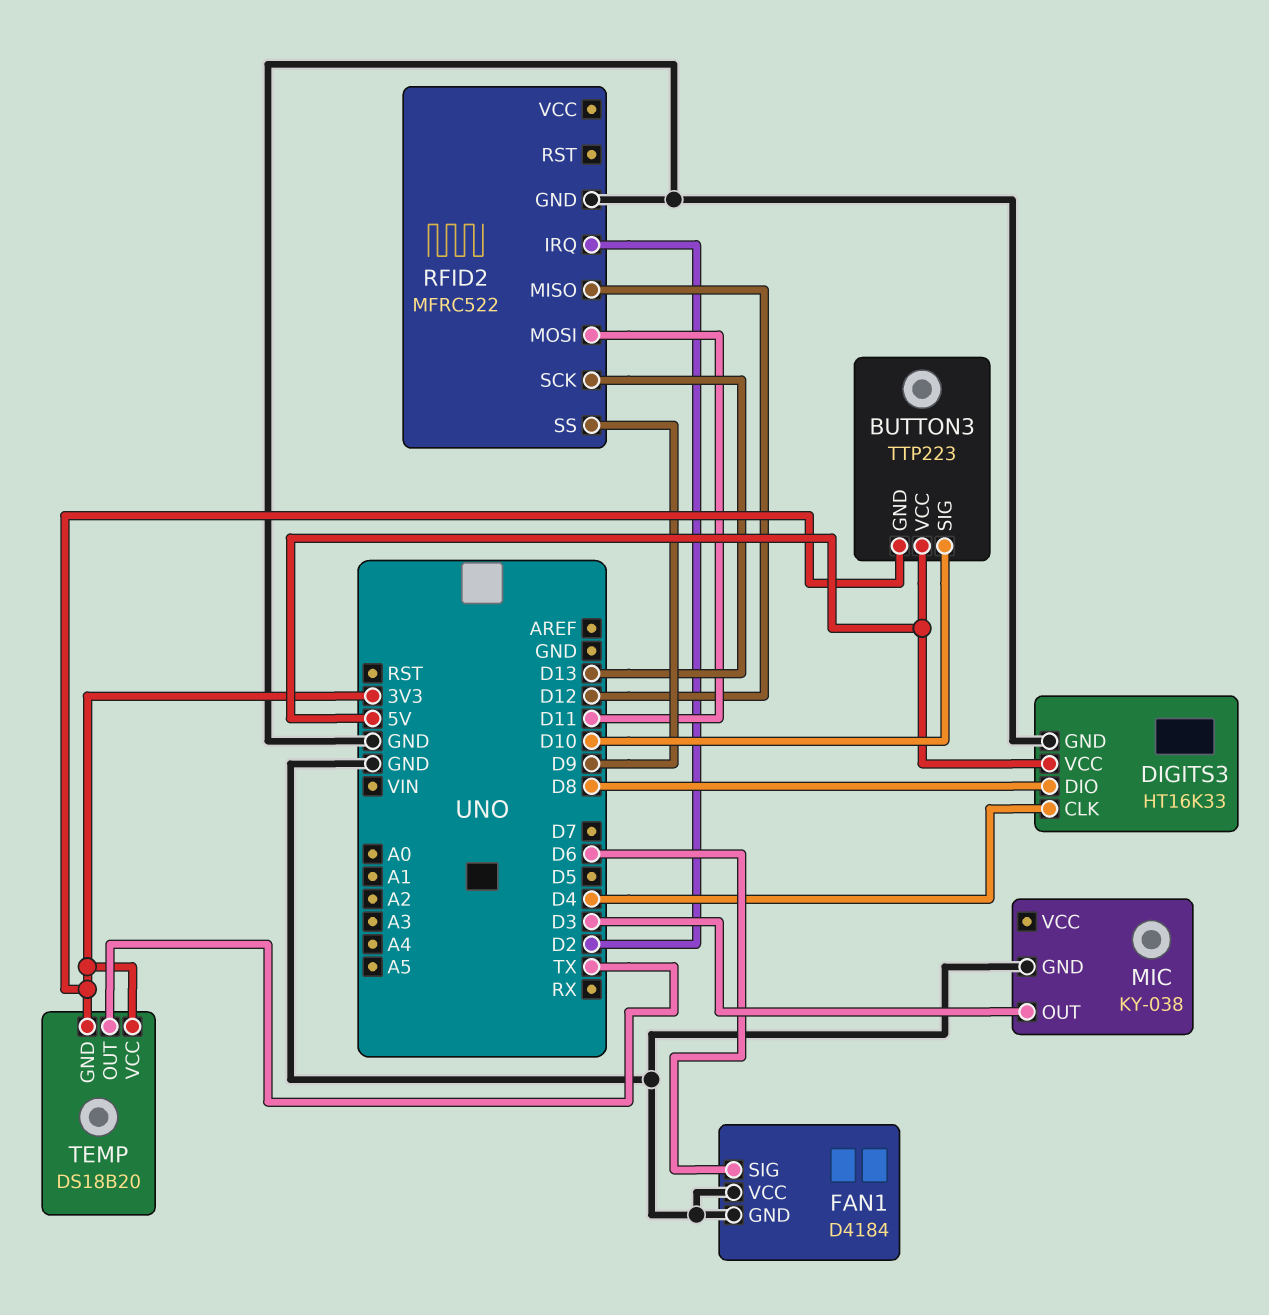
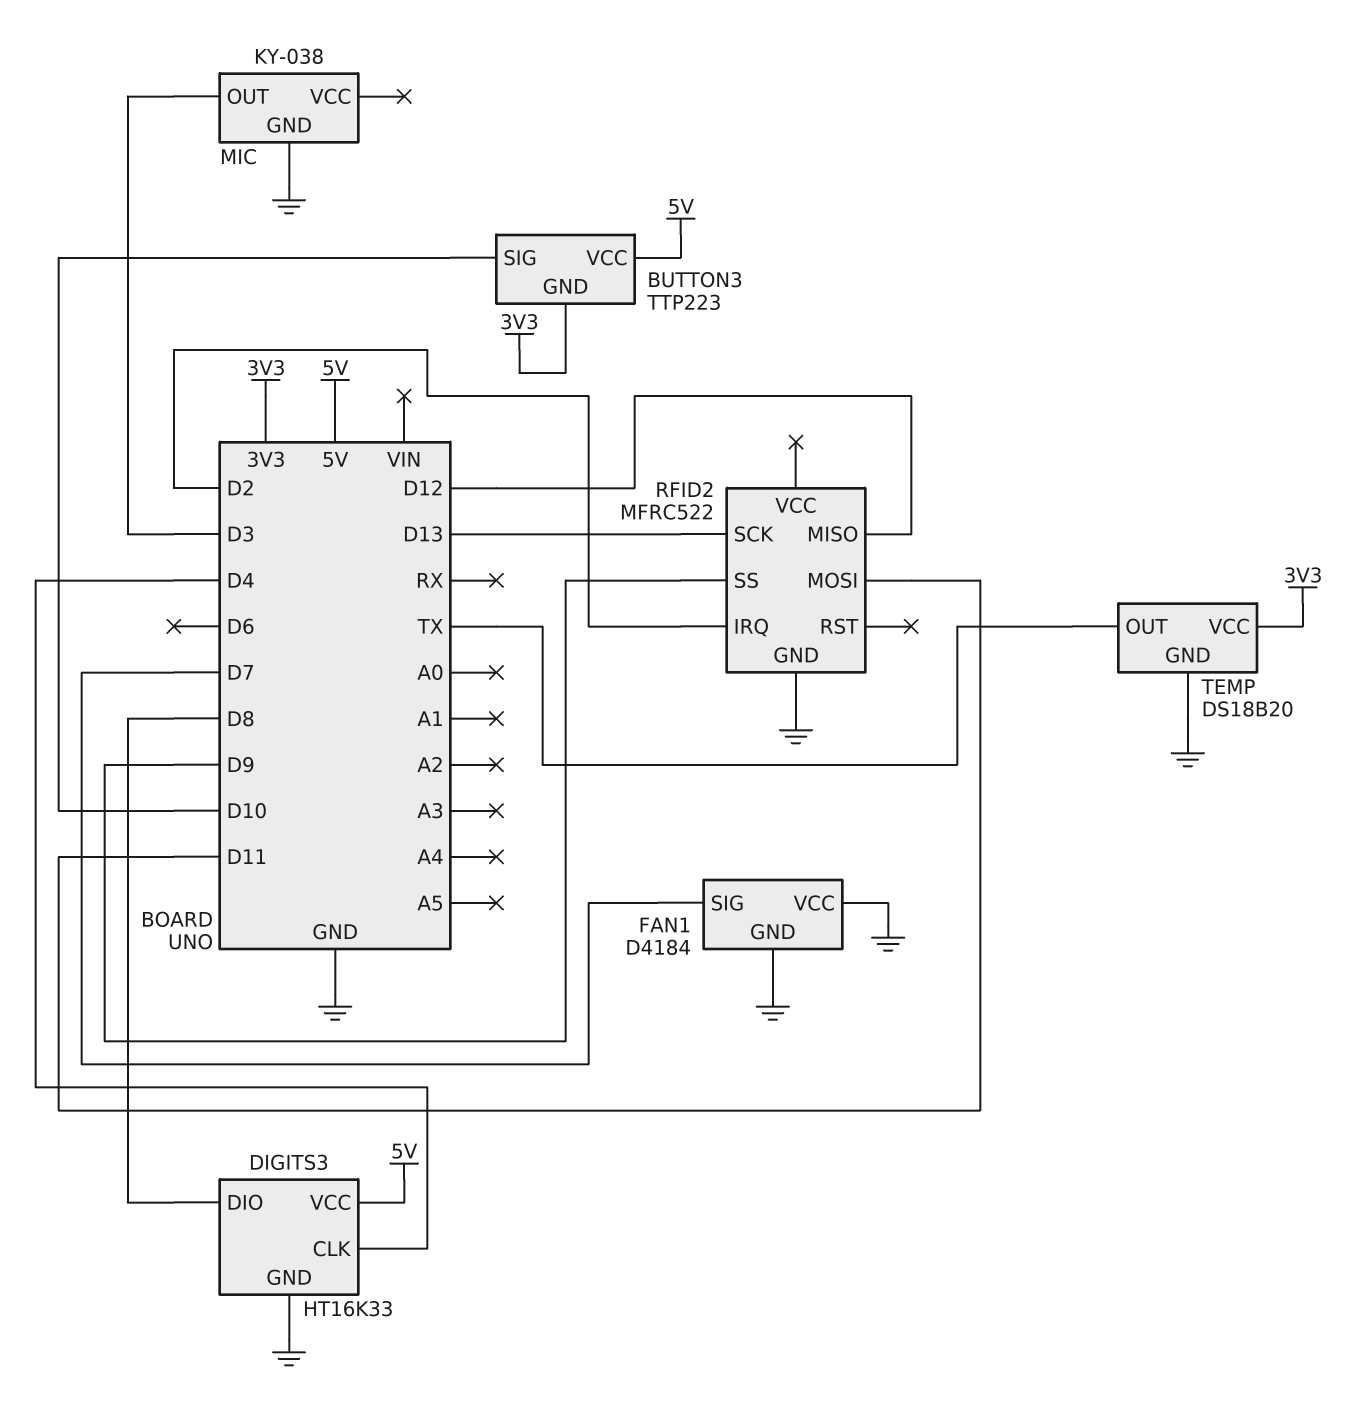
FAN1 pin SIG: D6 -> D7
TEMP pin GND: 3V3 -> GND

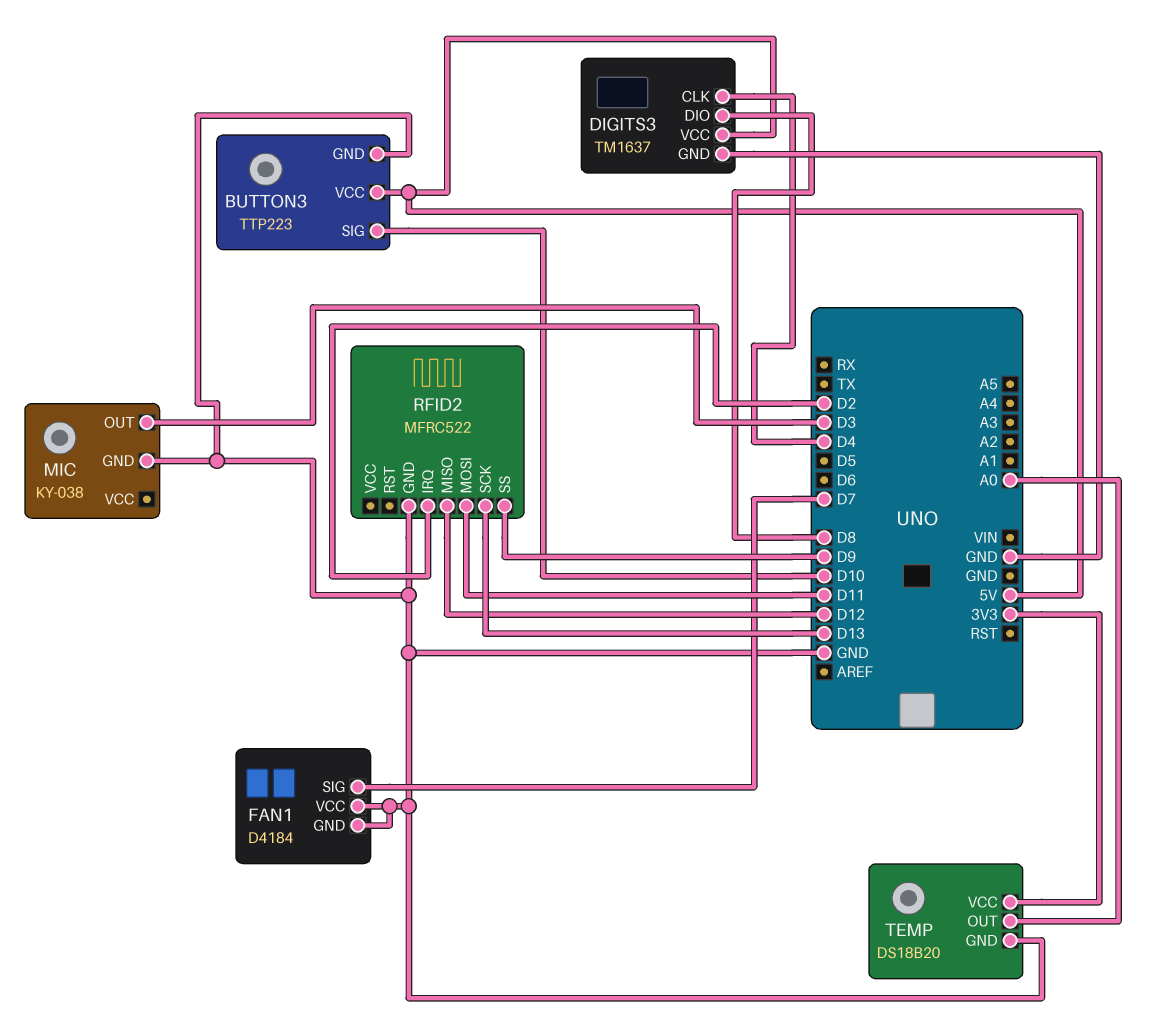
BUTTON3 pin GND: 3V3 -> GND
DIGITS3: HT16K33 -> TM1637
TEMP pin OUT: TX -> A0

